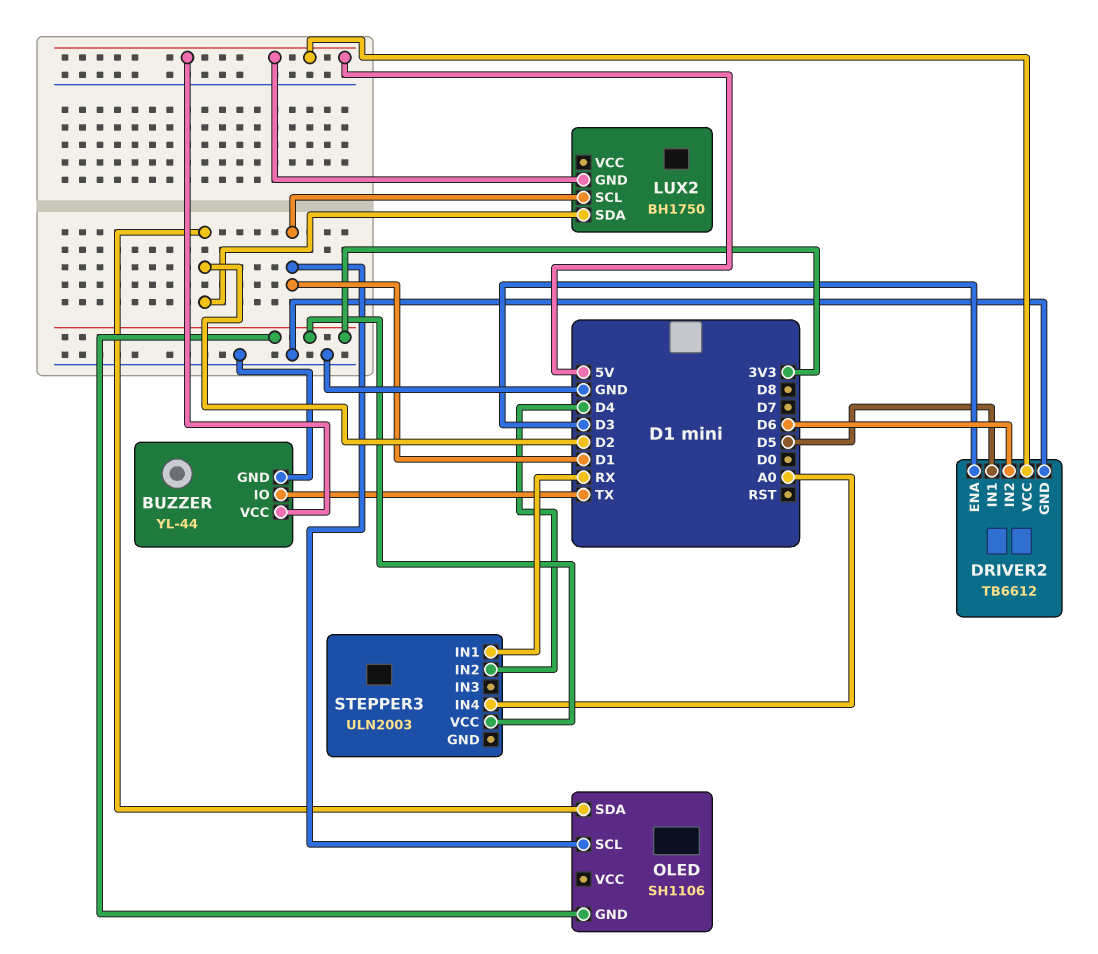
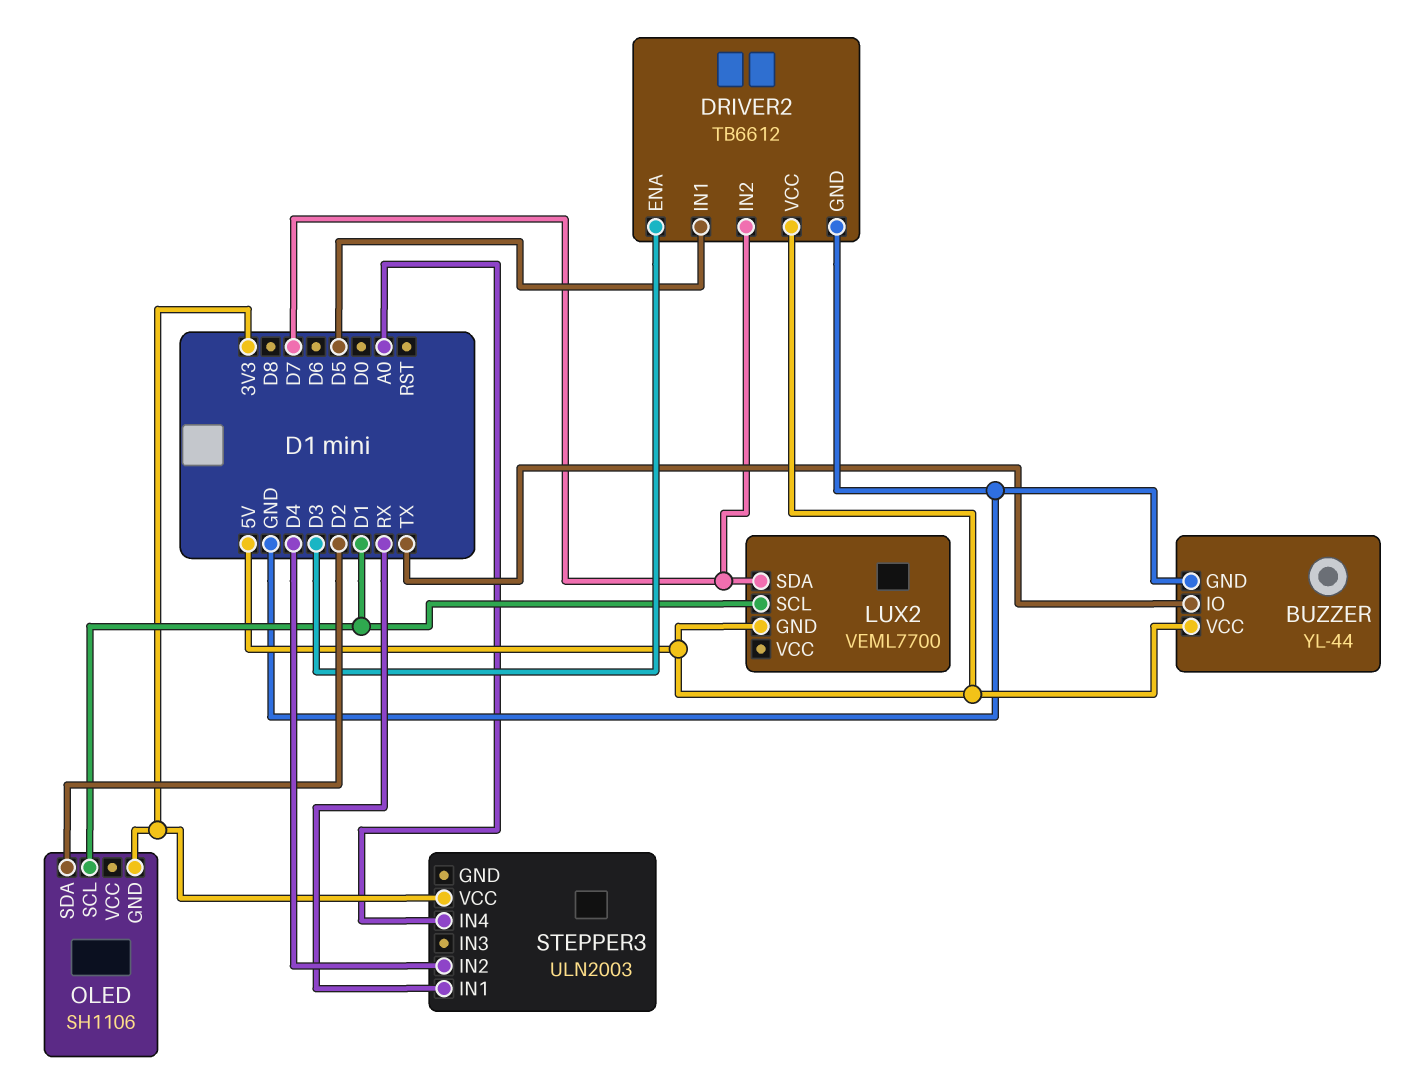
DRIVER2 pin IN2: D6 -> D7
LUX2: BH1750 -> VEML7700
LUX2 pin SDA: D2 -> D7

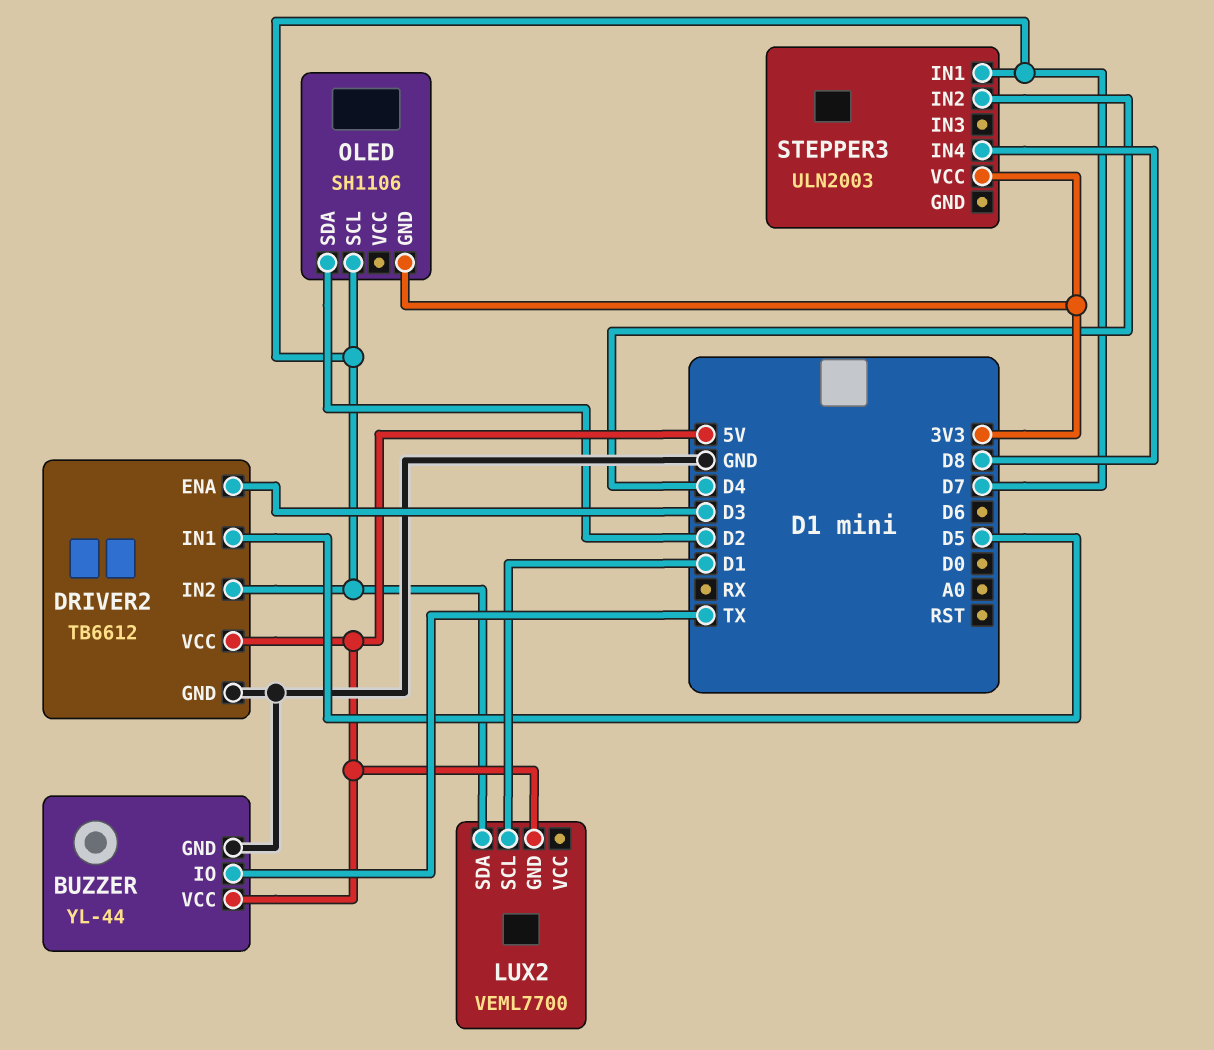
OLED pin SCL: D1 -> D7
STEPPER3 pin IN1: RX -> D7
STEPPER3 pin IN4: A0 -> D8

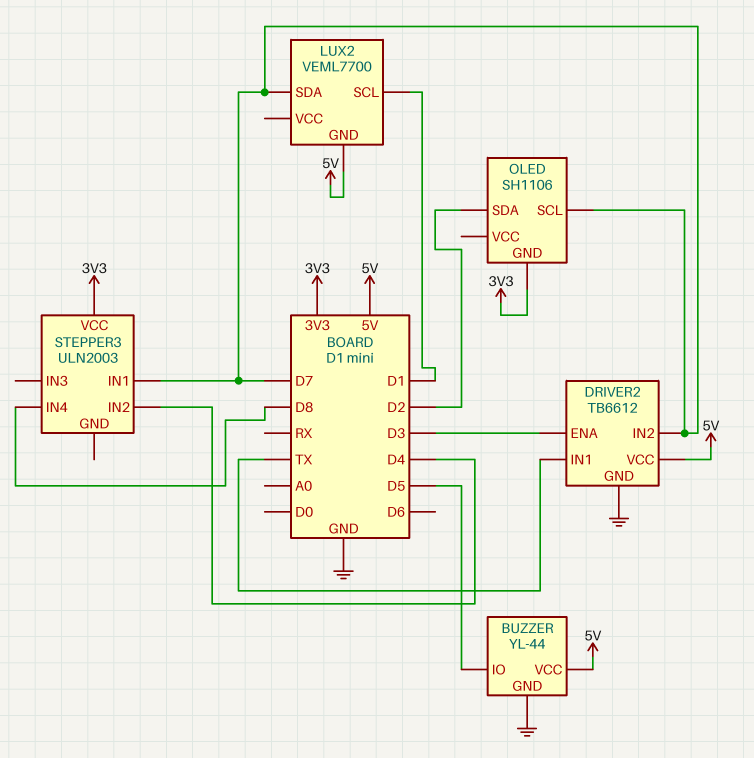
BUZZER pin IO: TX -> D5
DRIVER2 pin IN1: D5 -> TX

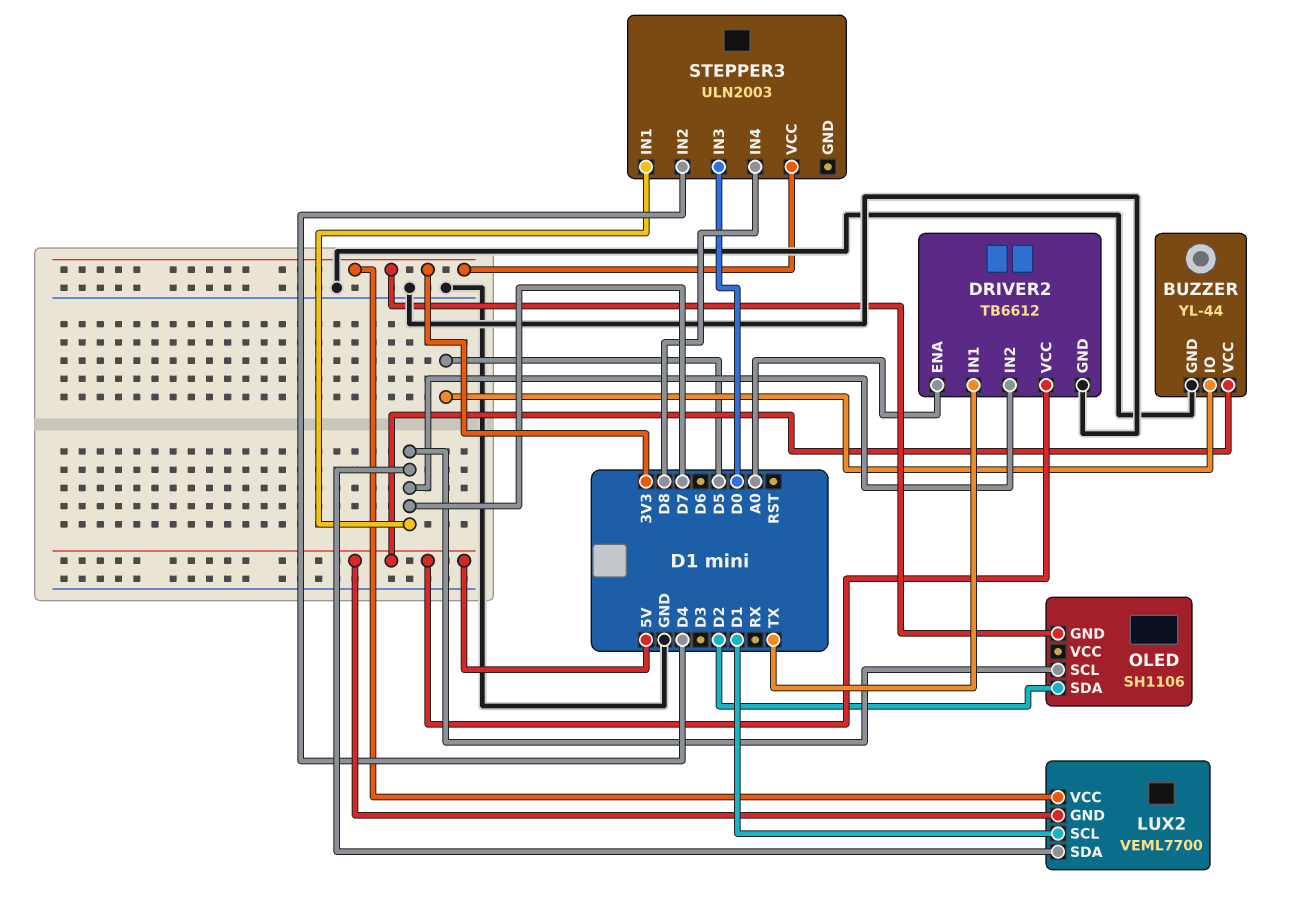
DRIVER2 pin ENA: D3 -> A0
LUX2 pin VCC: none -> 3V3
STEPPER3 pin IN3: none -> D0

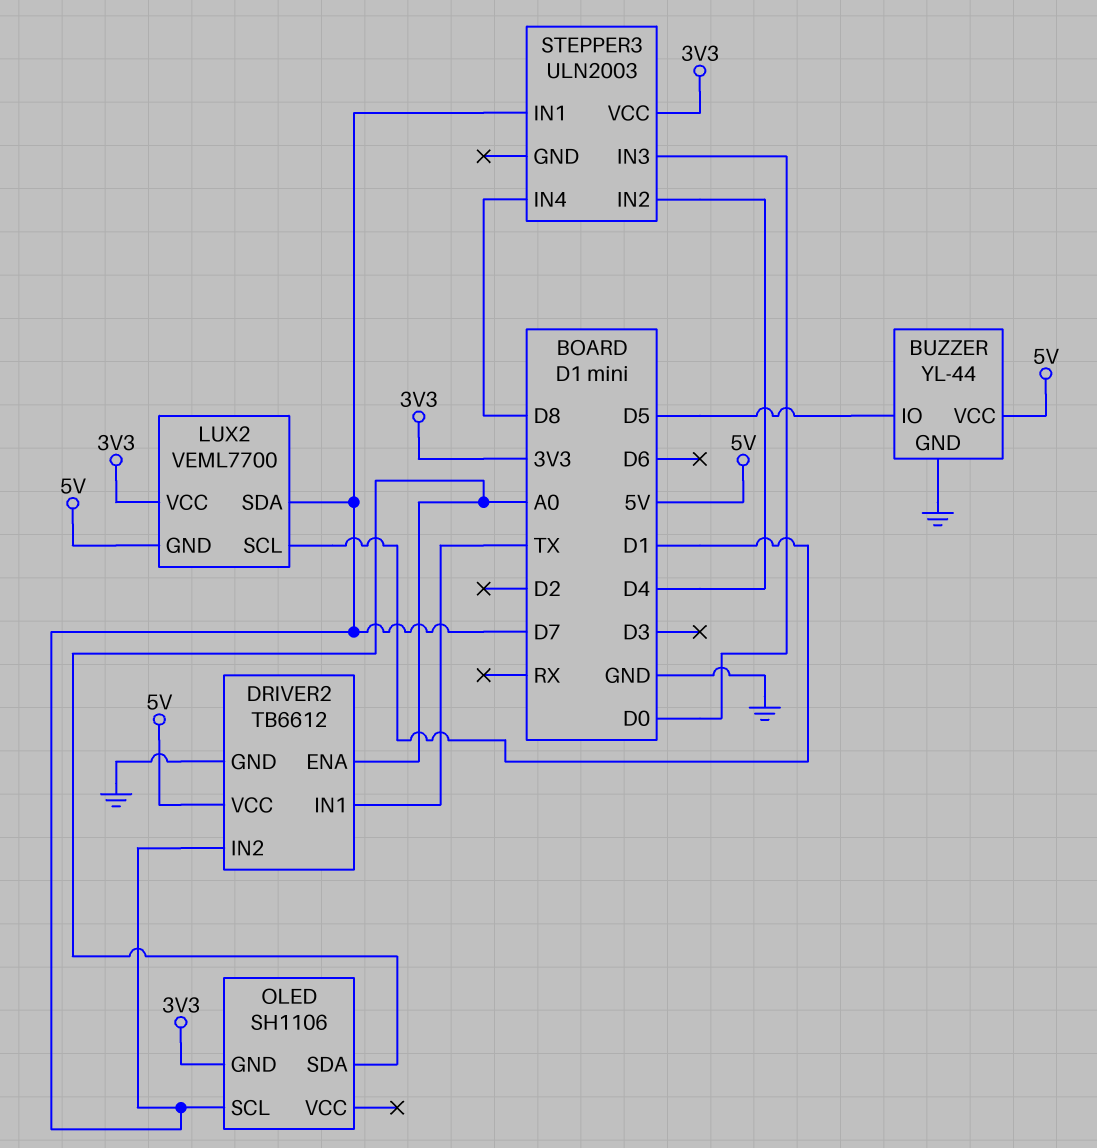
OLED pin SDA: D2 -> A0

